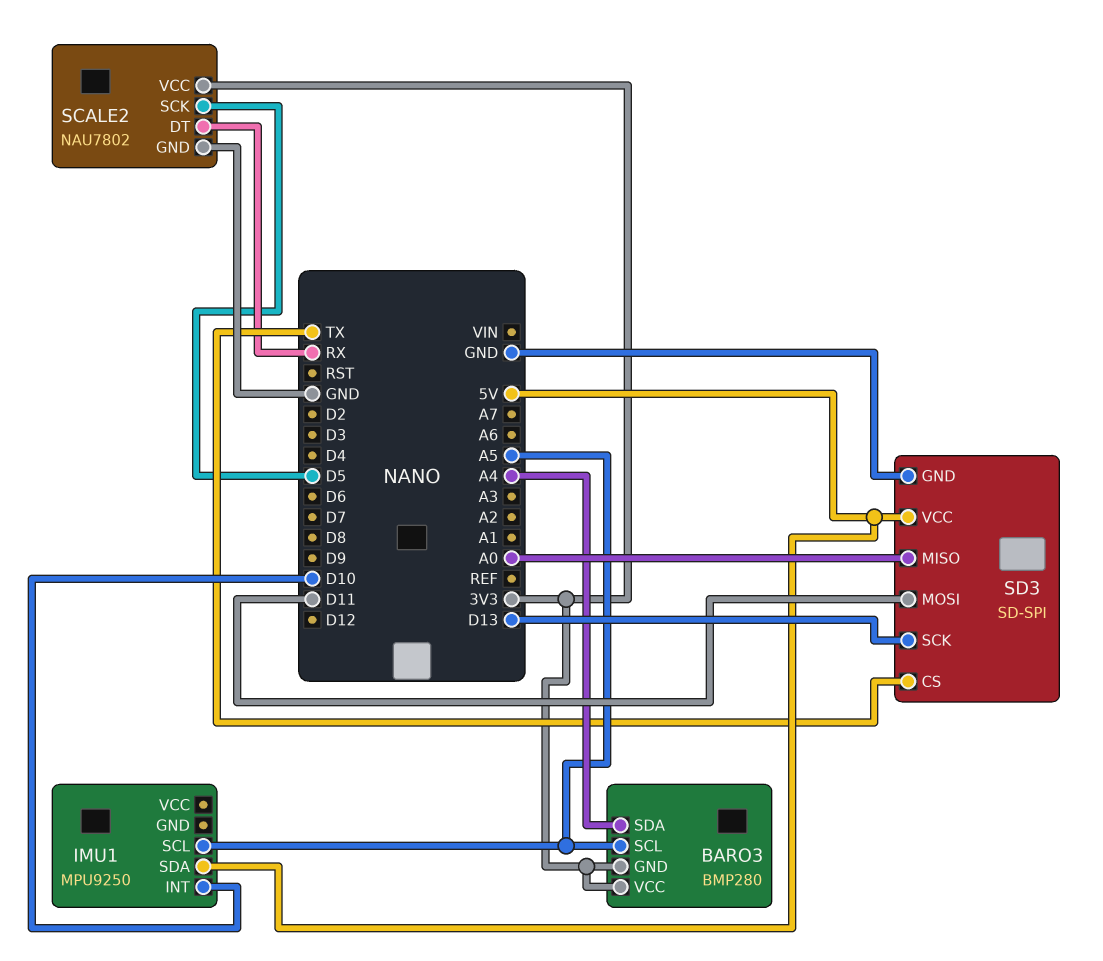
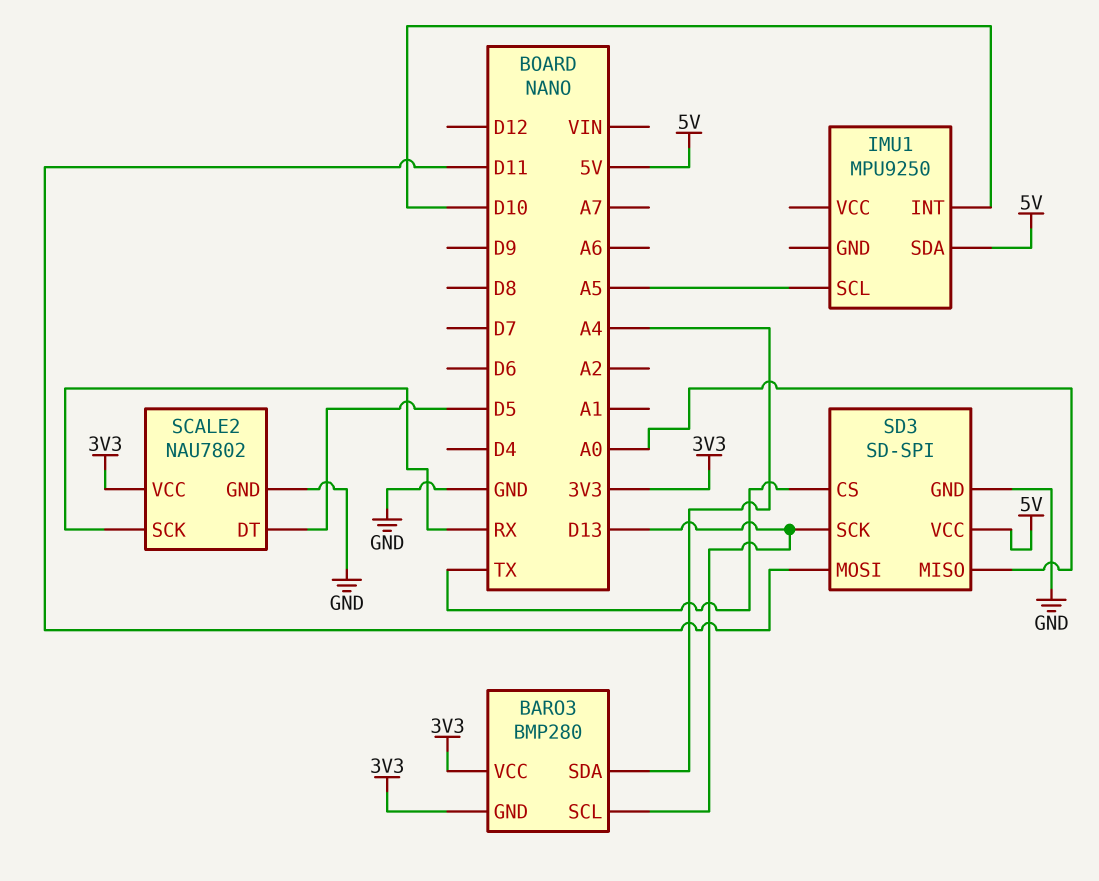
BARO3 pin SCL: A5 -> D13
SCALE2 pin DT: RX -> D5
SCALE2 pin SCK: D5 -> RX

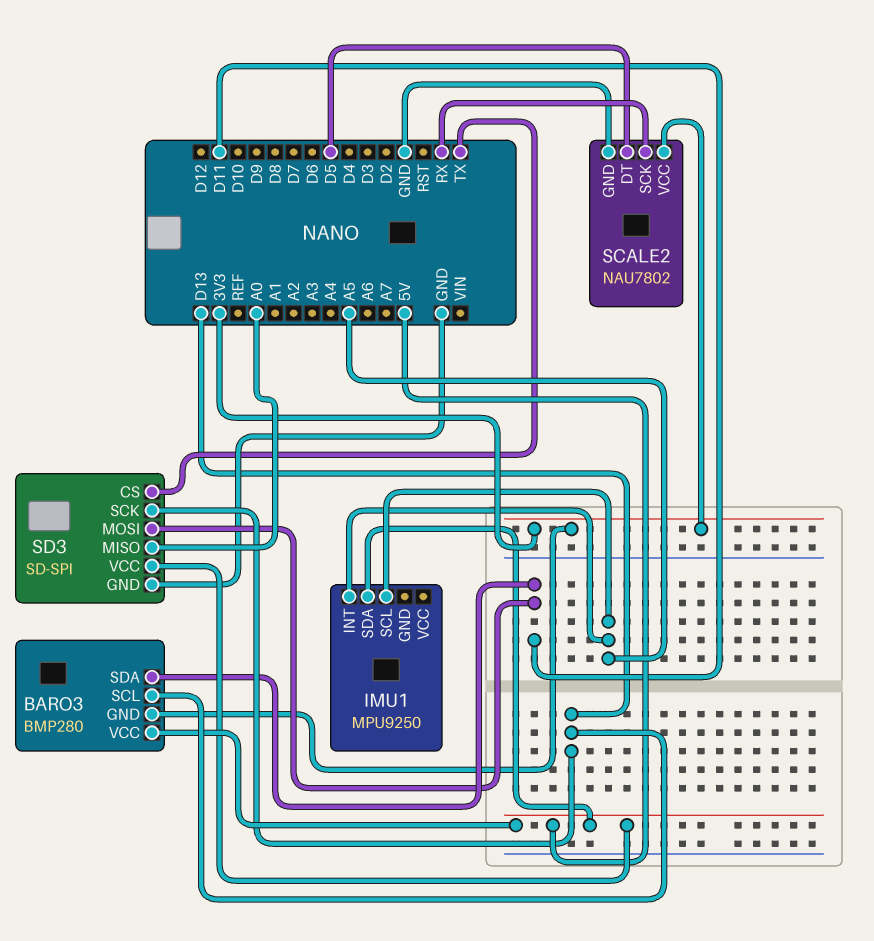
BARO3 pin SDA: A4 -> D11
BARO3 pin VCC: 3V3 -> 5V
IMU1 pin INT: D10 -> A5

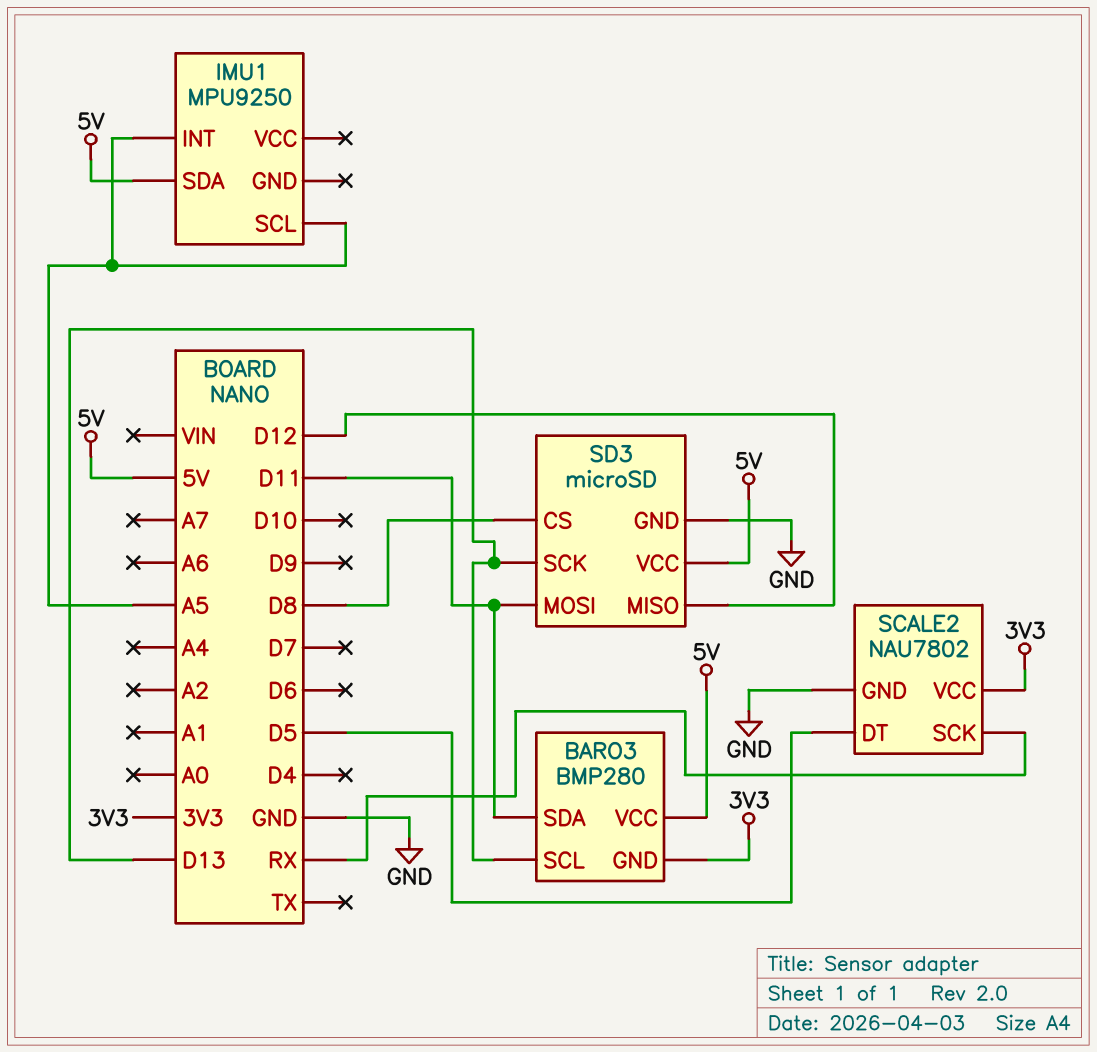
SD3: SD-SPI -> microSD
SD3 pin CS: TX -> D8
SD3 pin MISO: A0 -> D12

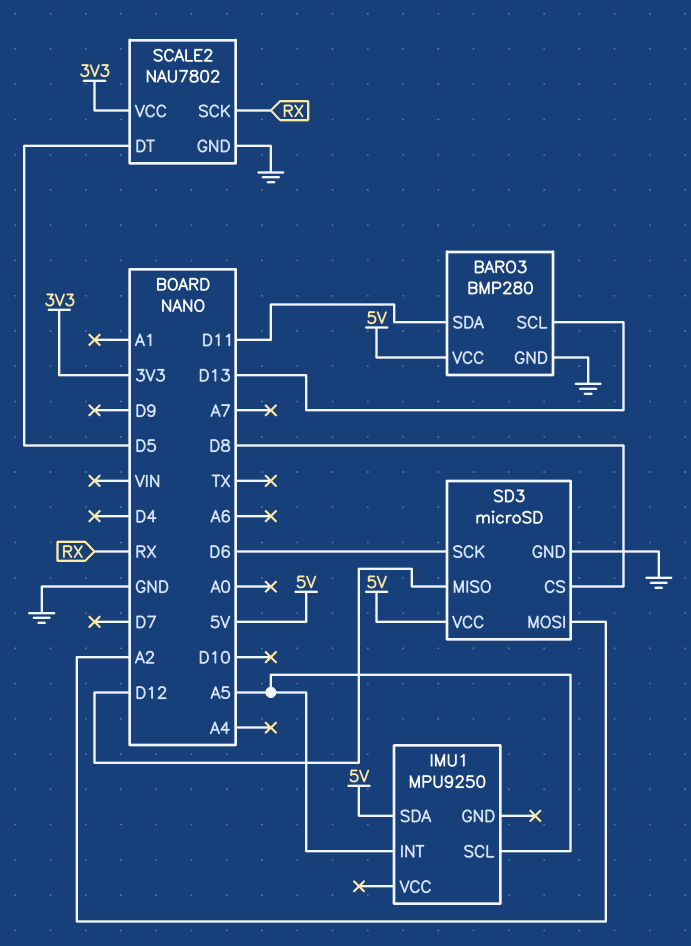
BARO3 pin GND: 3V3 -> GND
SD3 pin MOSI: D11 -> A2
SD3 pin SCK: D13 -> D6

